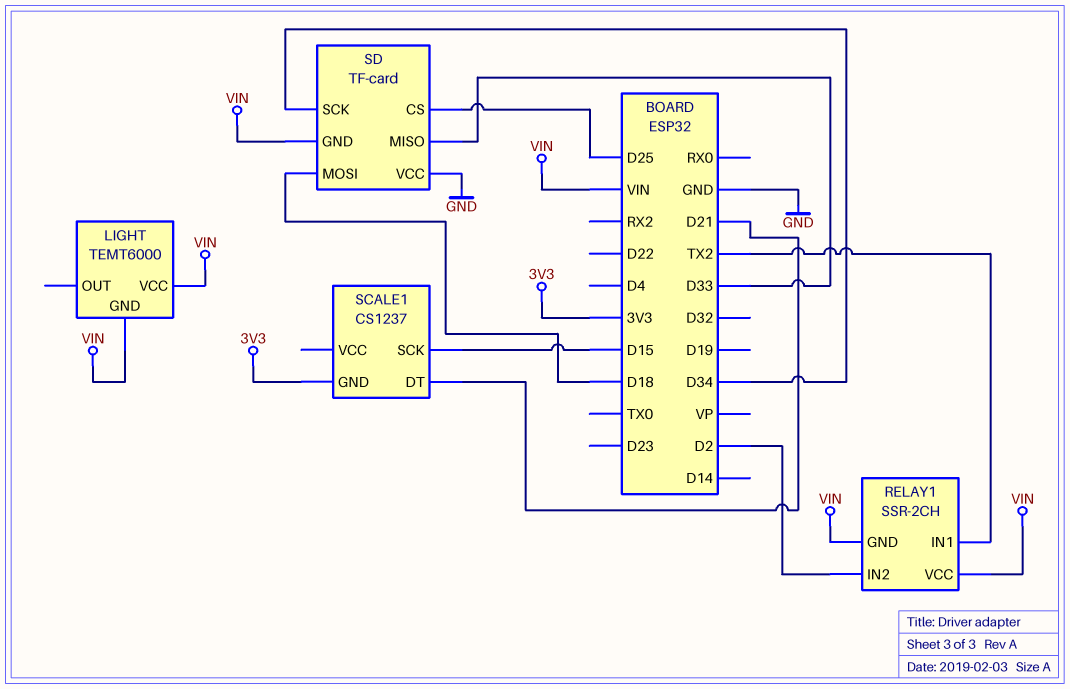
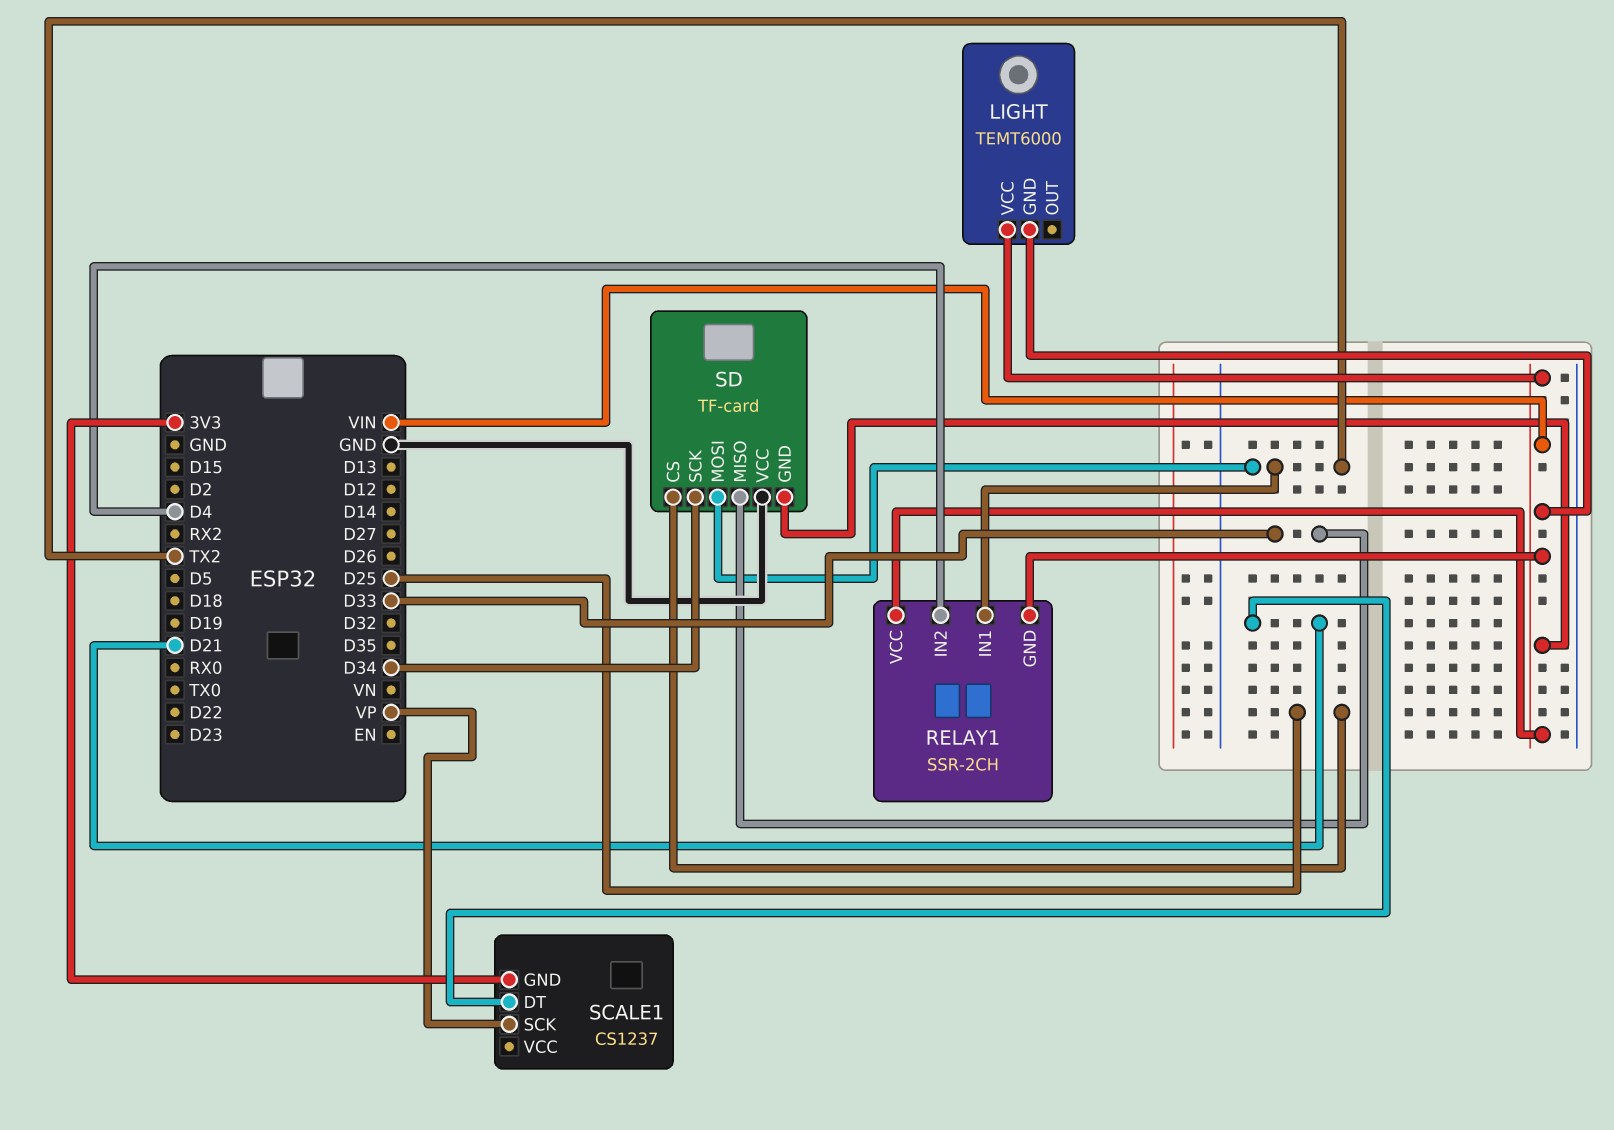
RELAY1 pin IN2: D2 -> D4
SCALE1 pin SCK: D15 -> VP
SD pin MOSI: D18 -> TX2

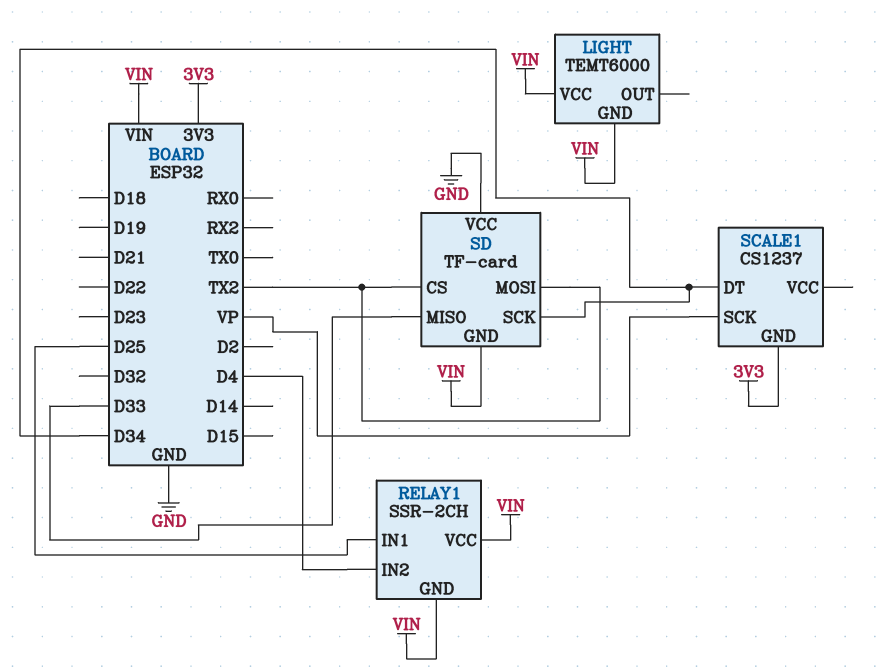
RELAY1 pin IN1: TX2 -> D25
SCALE1 pin DT: D21 -> D34
SD pin CS: D25 -> TX2

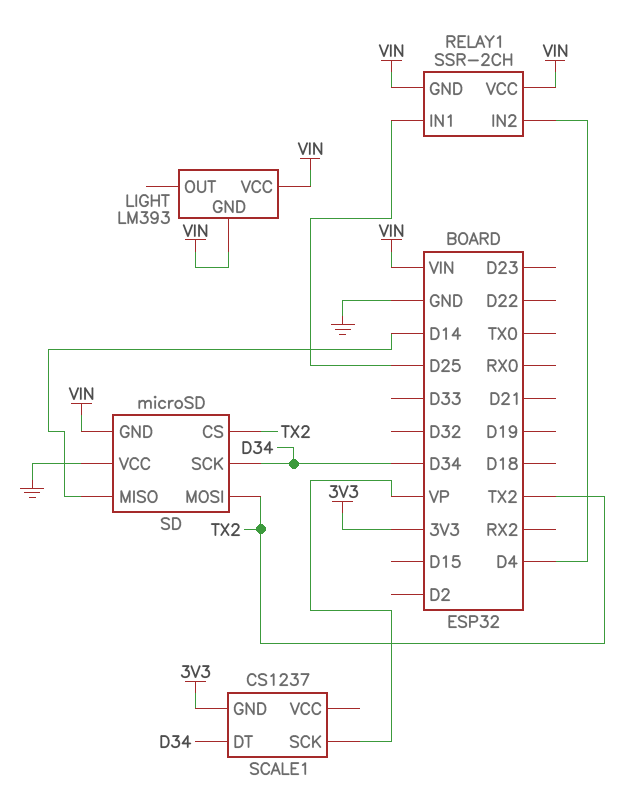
LIGHT: TEMT6000 -> LM393
SD: TF-card -> microSD
SD pin MISO: D33 -> D14

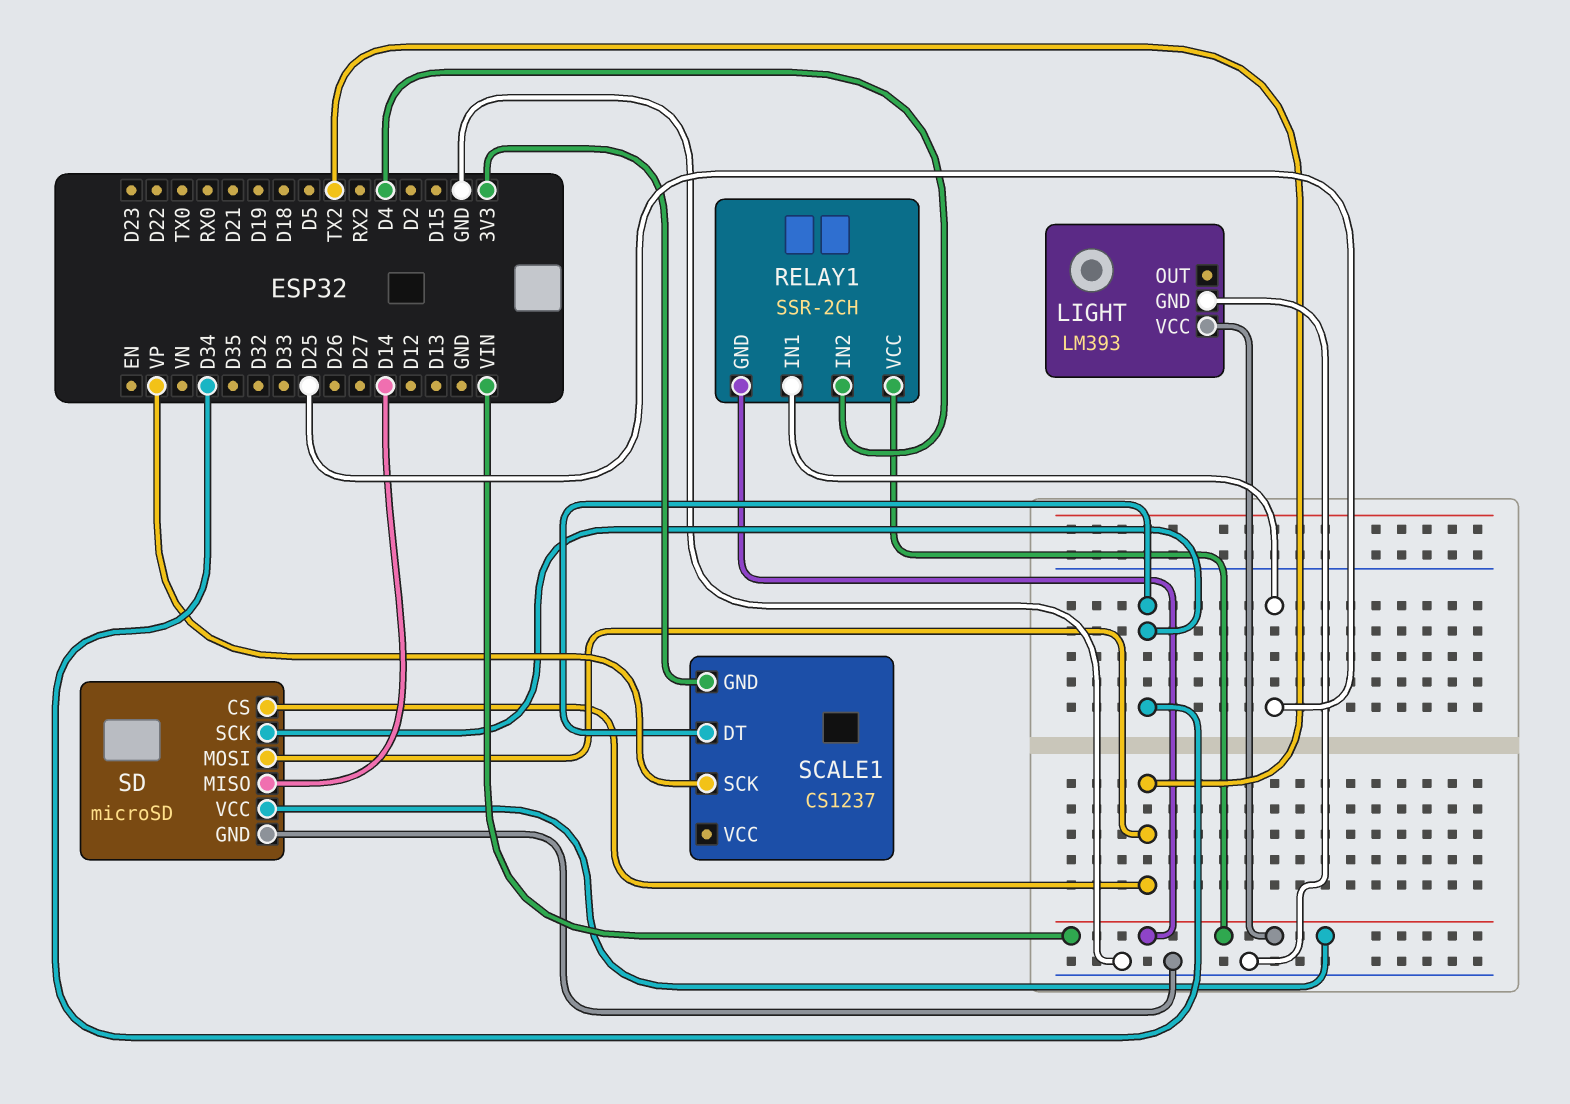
LIGHT pin GND: VIN -> GND
SD pin GND: VIN -> GND
SD pin VCC: GND -> VIN

